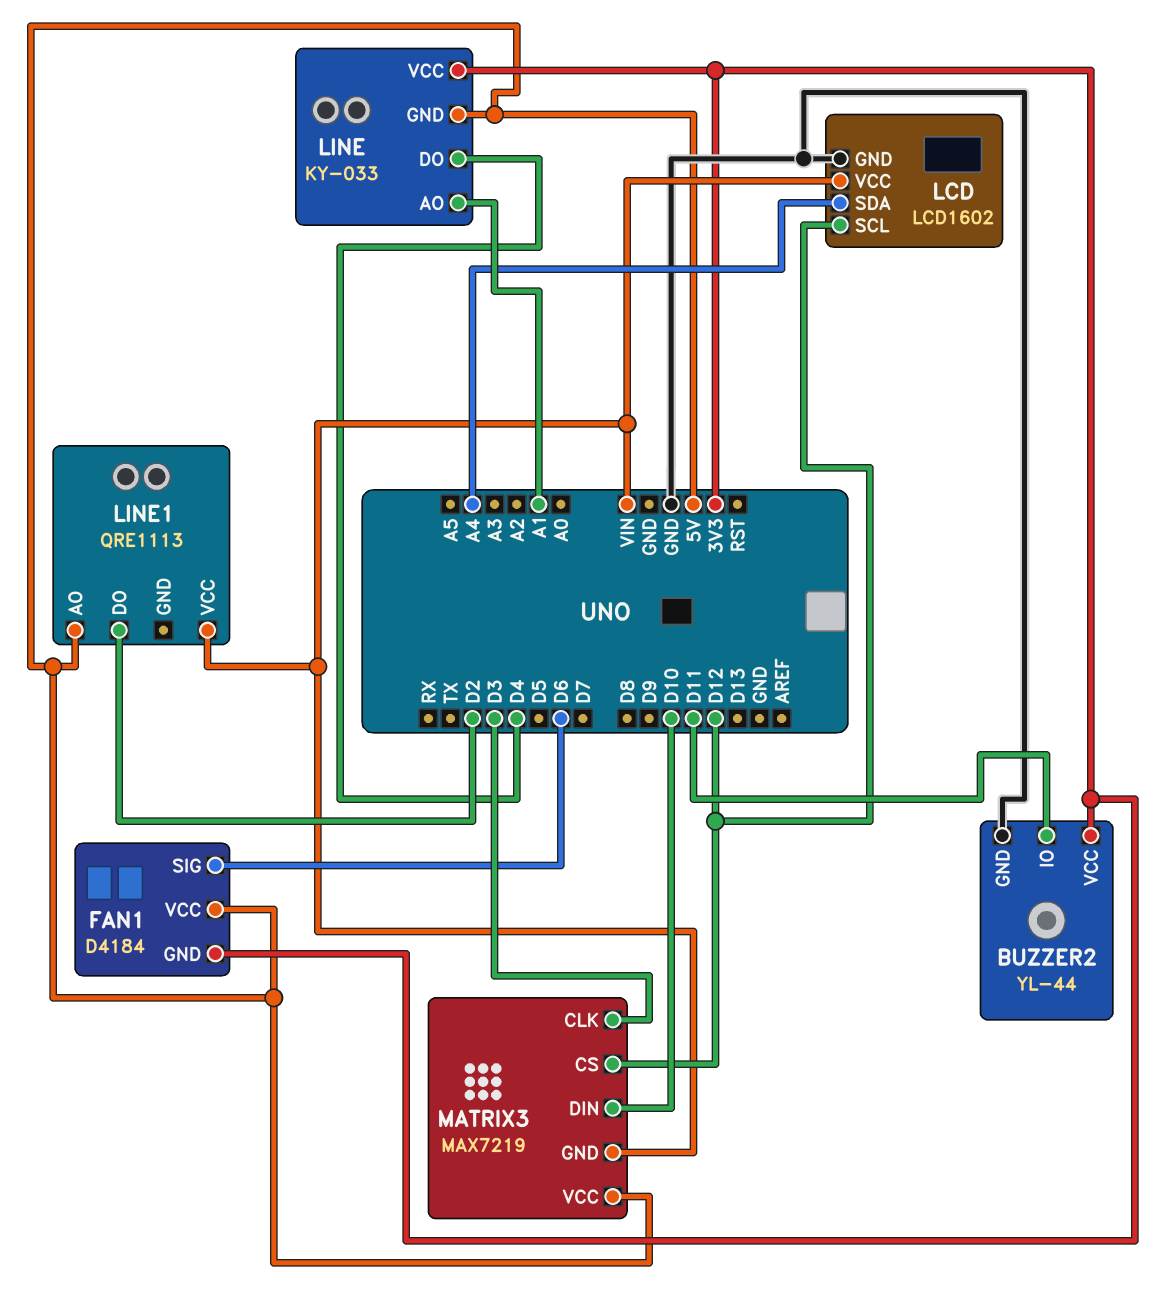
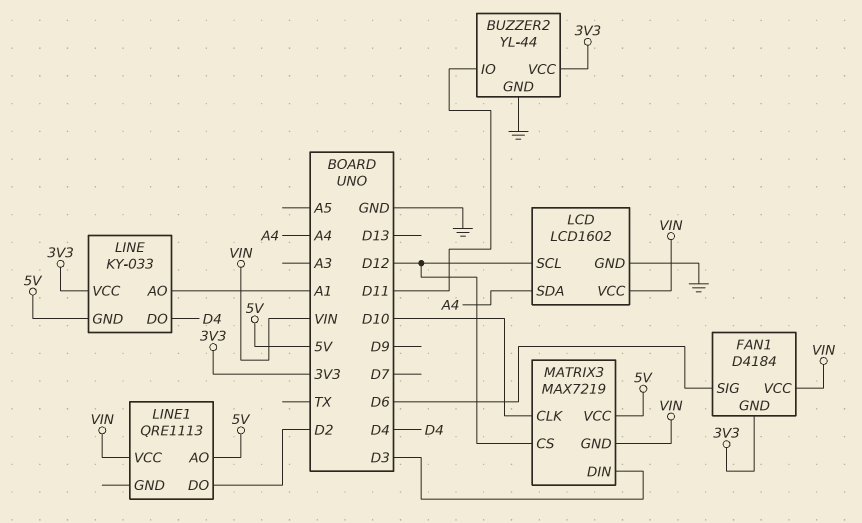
FAN1 pin VCC: 5V -> VIN
MATRIX3 pin CLK: D3 -> D10
MATRIX3 pin DIN: D10 -> D3

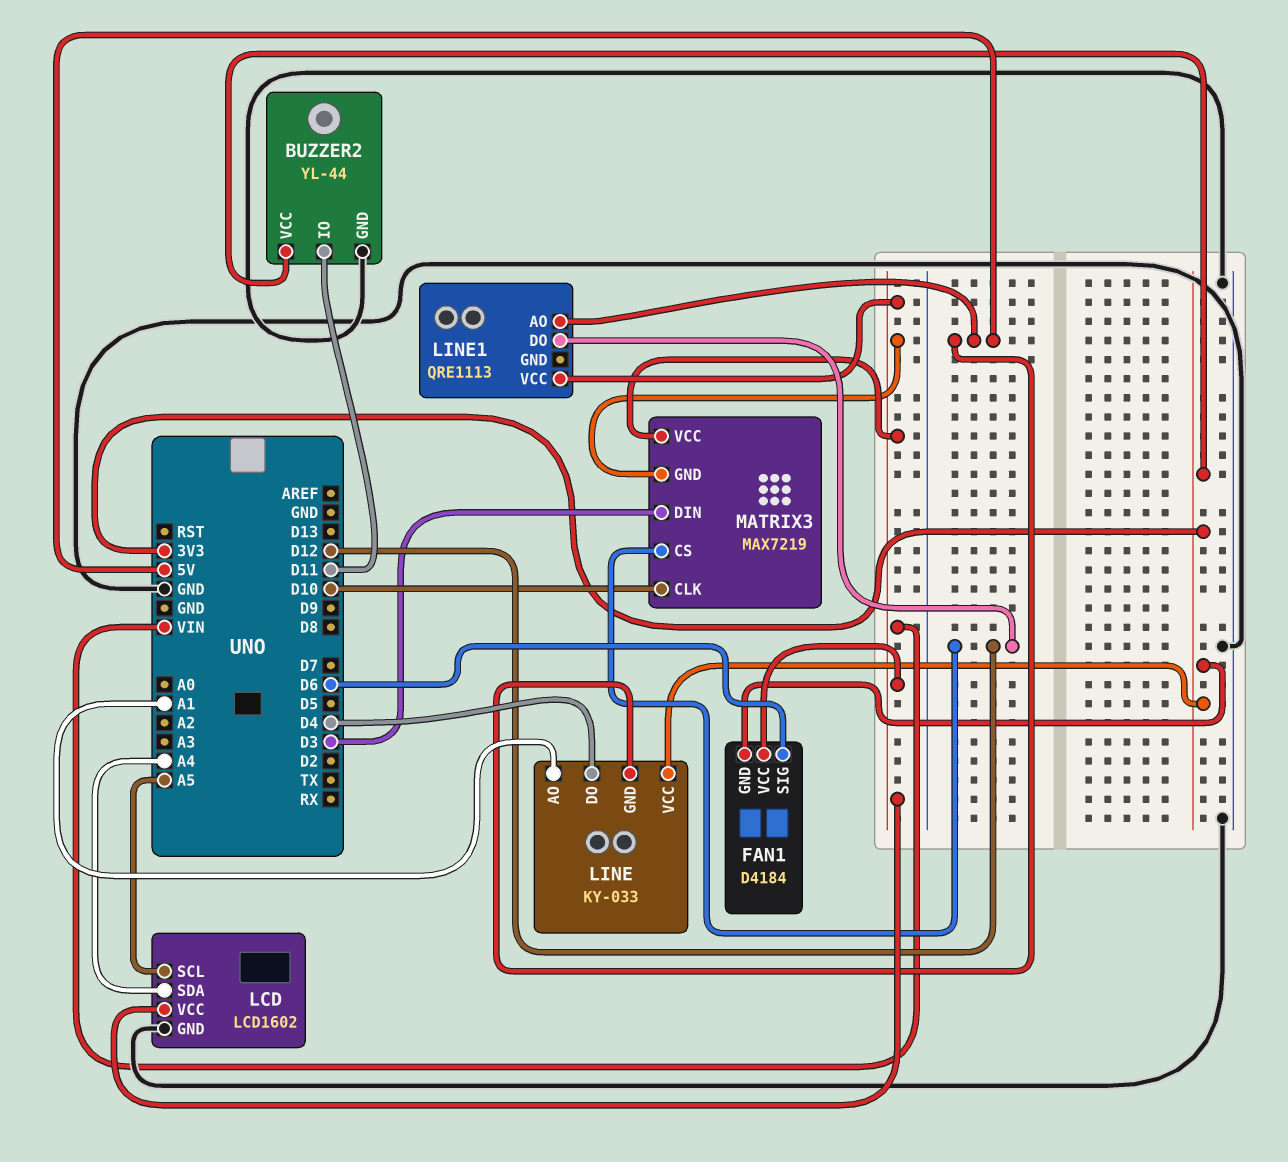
LCD pin SCL: D12 -> A5
LINE1 pin DO: D2 -> D12
MATRIX3 pin VCC: 5V -> VIN

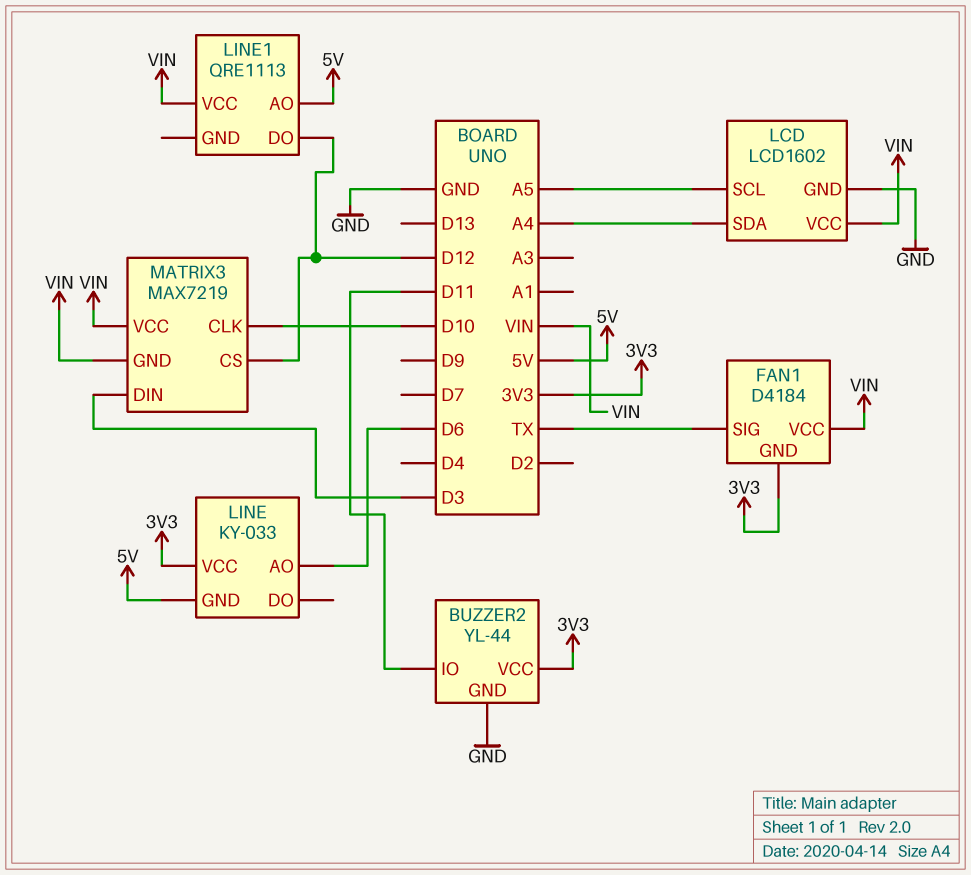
FAN1 pin SIG: D6 -> TX
LINE pin AO: A1 -> D6
LINE pin DO: D4 -> none

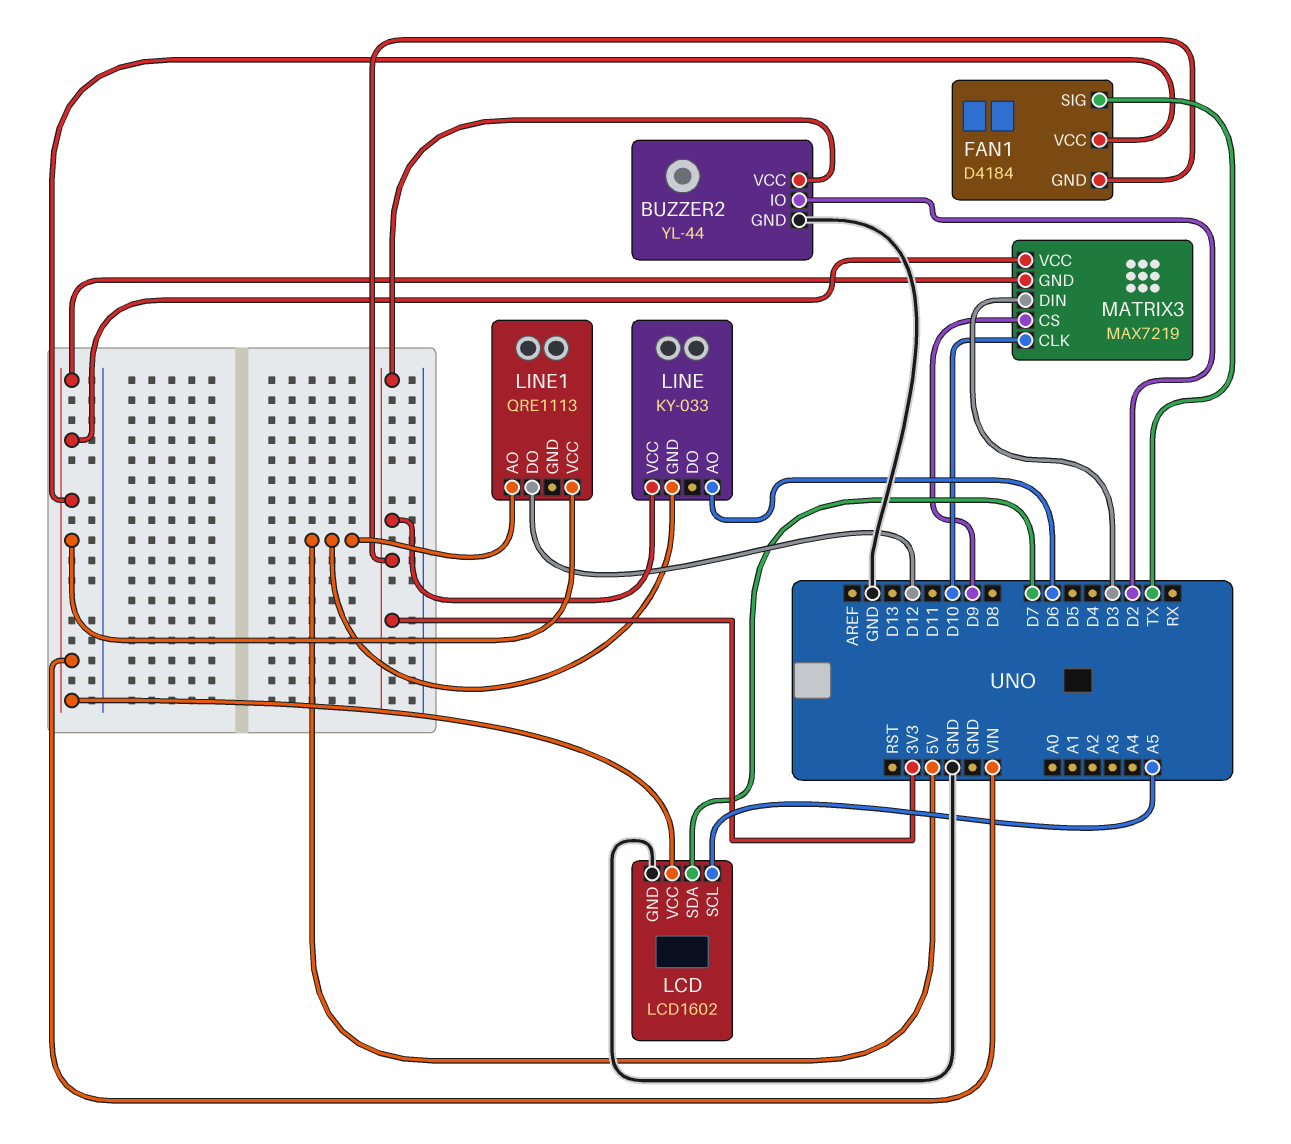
BUZZER2 pin IO: D11 -> D2
LCD pin SDA: A4 -> D7
MATRIX3 pin CS: D12 -> D9

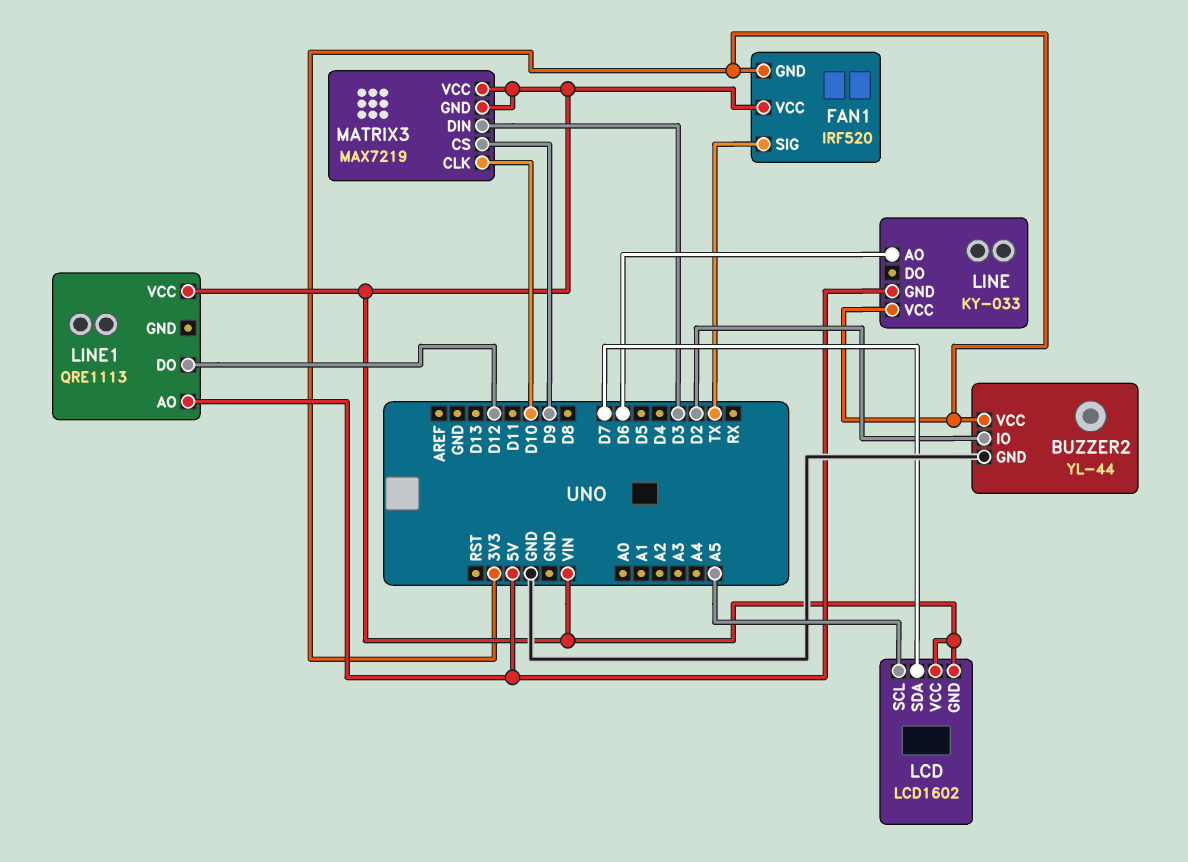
FAN1: D4184 -> IRF520
LCD pin GND: GND -> VIN

